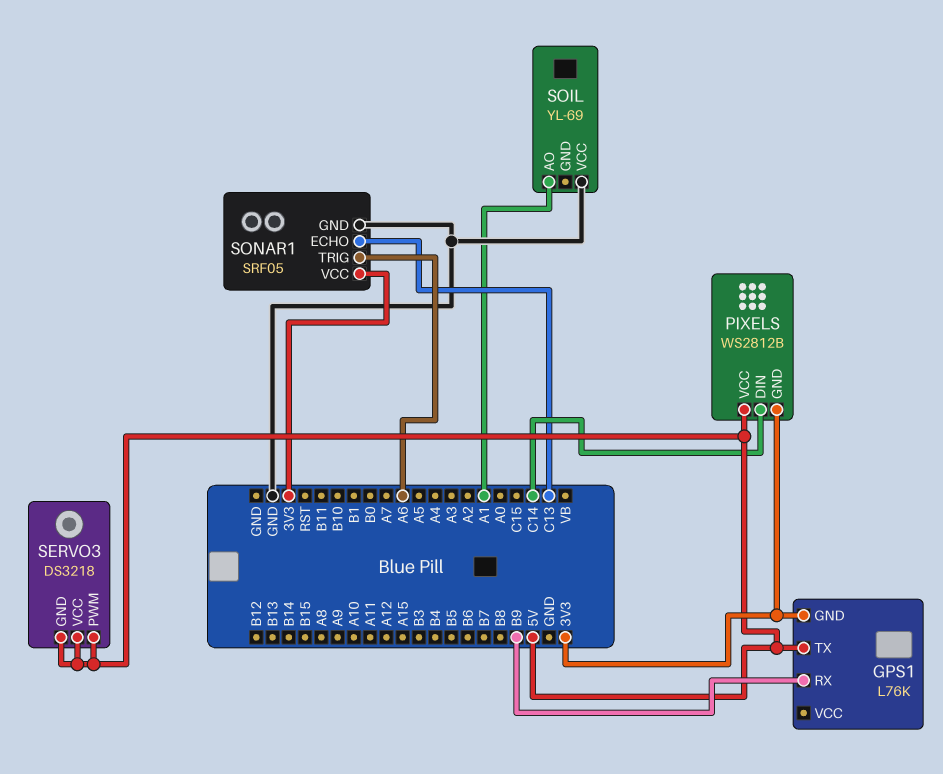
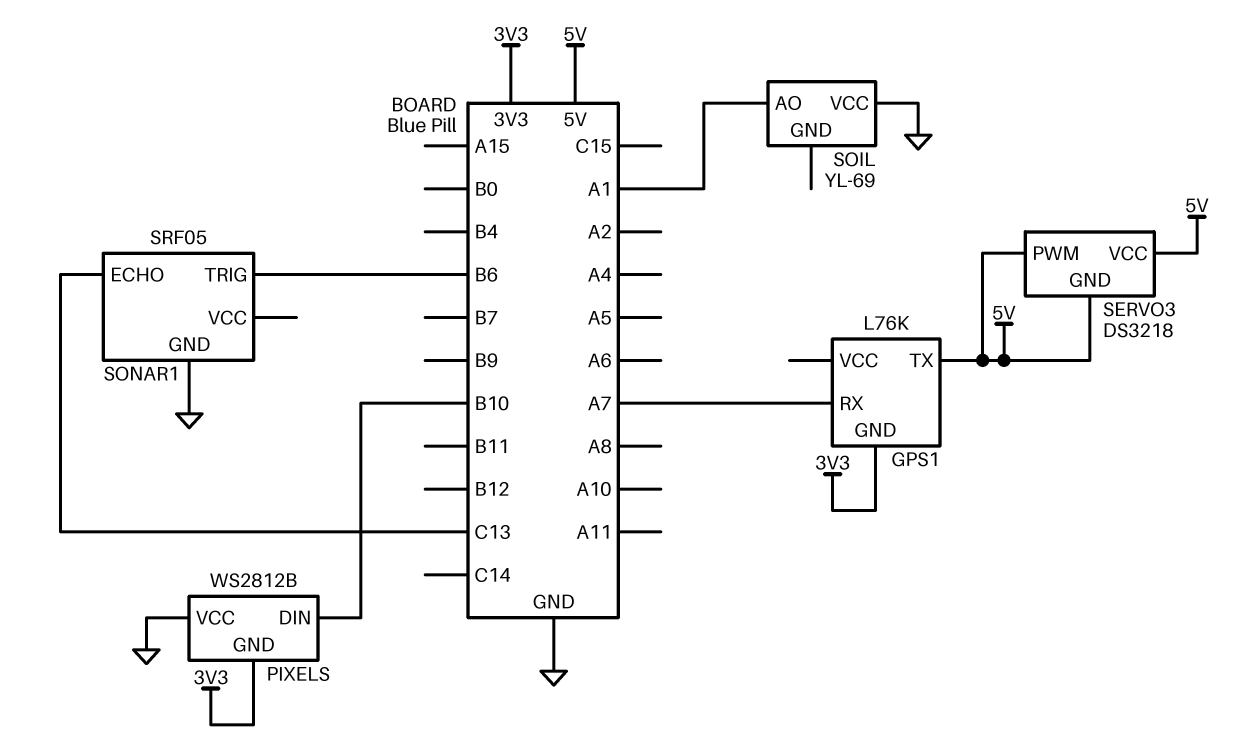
GPS1 pin RX: B9 -> A7
PIXELS pin DIN: C14 -> B10
PIXELS pin VCC: 5V -> GND
SONAR1 pin TRIG: A6 -> B6
SONAR1 pin VCC: 3V3 -> none

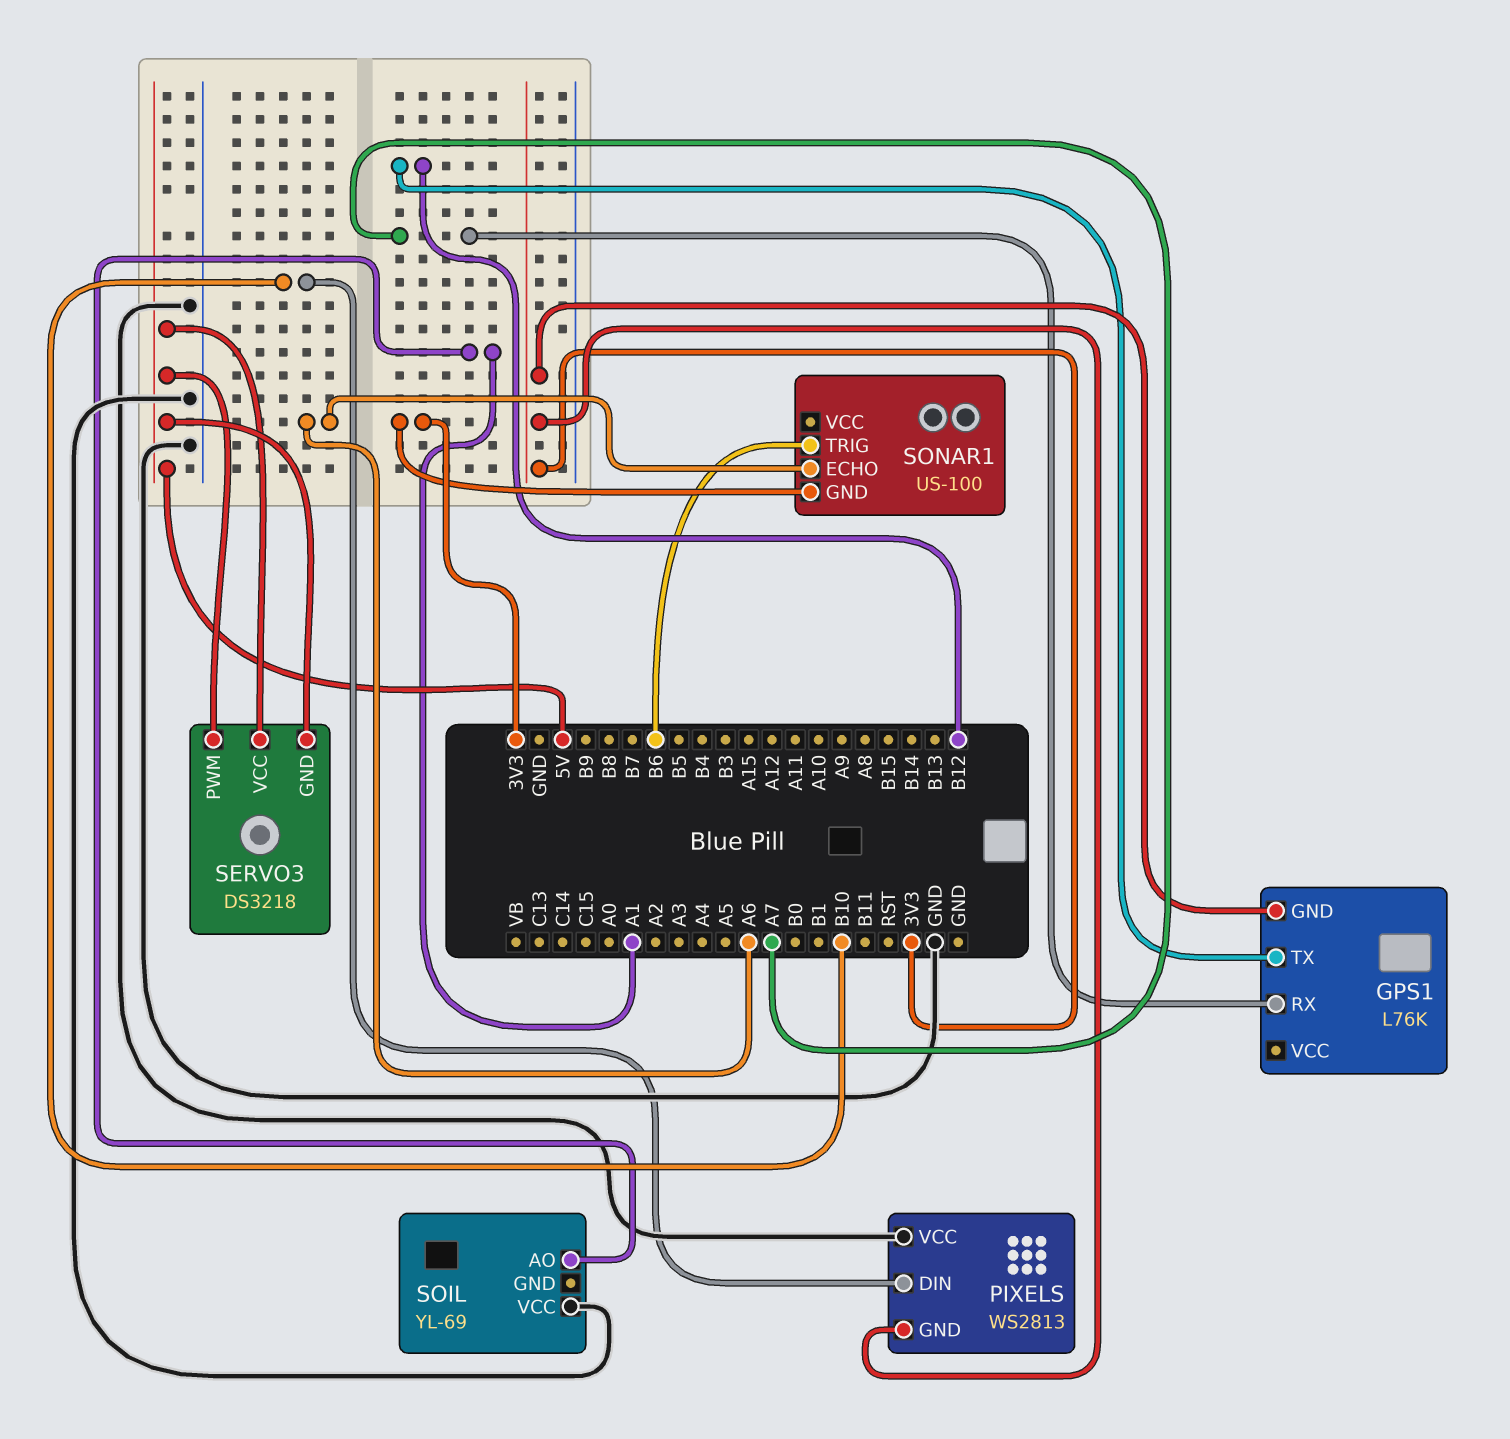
GPS1 pin TX: 5V -> B12
PIXELS: WS2812B -> WS2813
SONAR1: SRF05 -> US-100
SONAR1 pin ECHO: C13 -> A6
SONAR1 pin GND: GND -> 3V3

